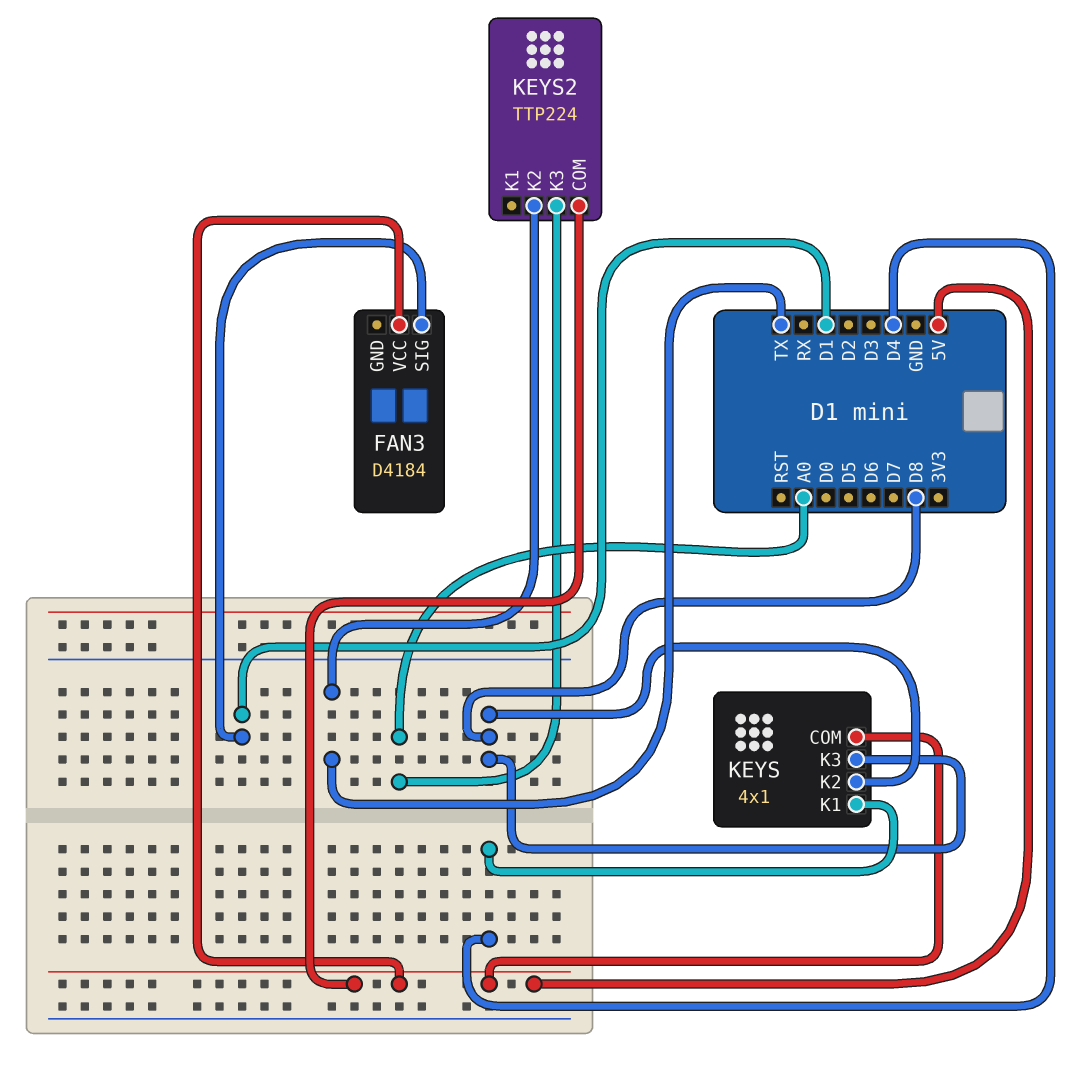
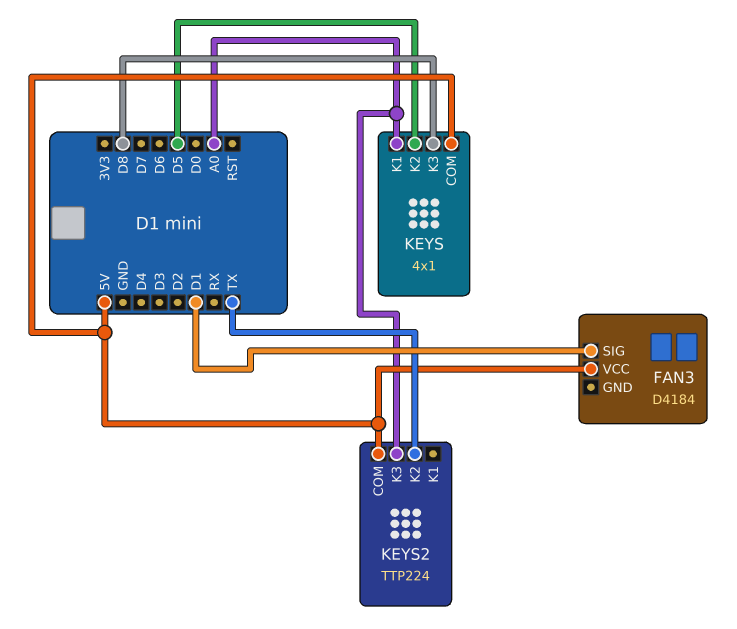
KEYS pin K1: D4 -> A0
KEYS pin K2: D8 -> D5

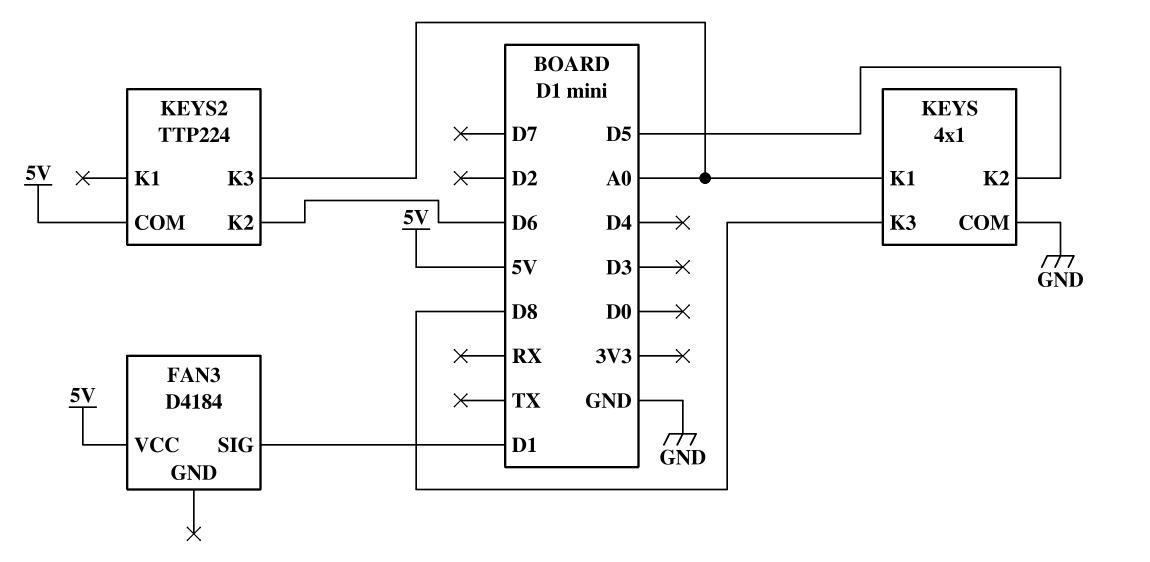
KEYS pin COM: 5V -> GND
KEYS2 pin K2: TX -> D6

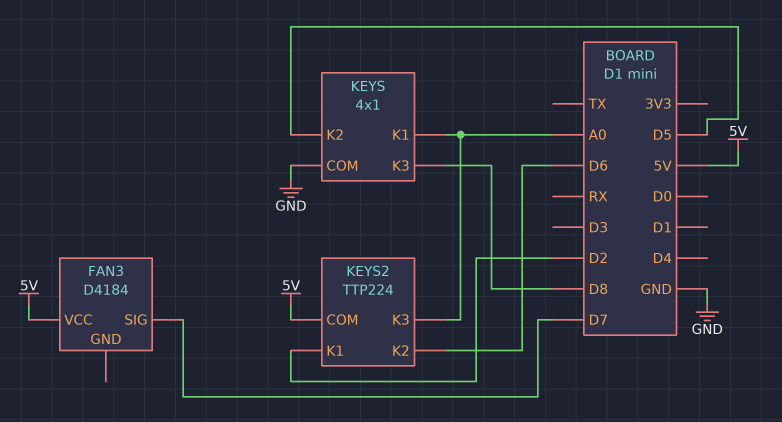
FAN3 pin SIG: D1 -> D7
KEYS2 pin K1: none -> D2

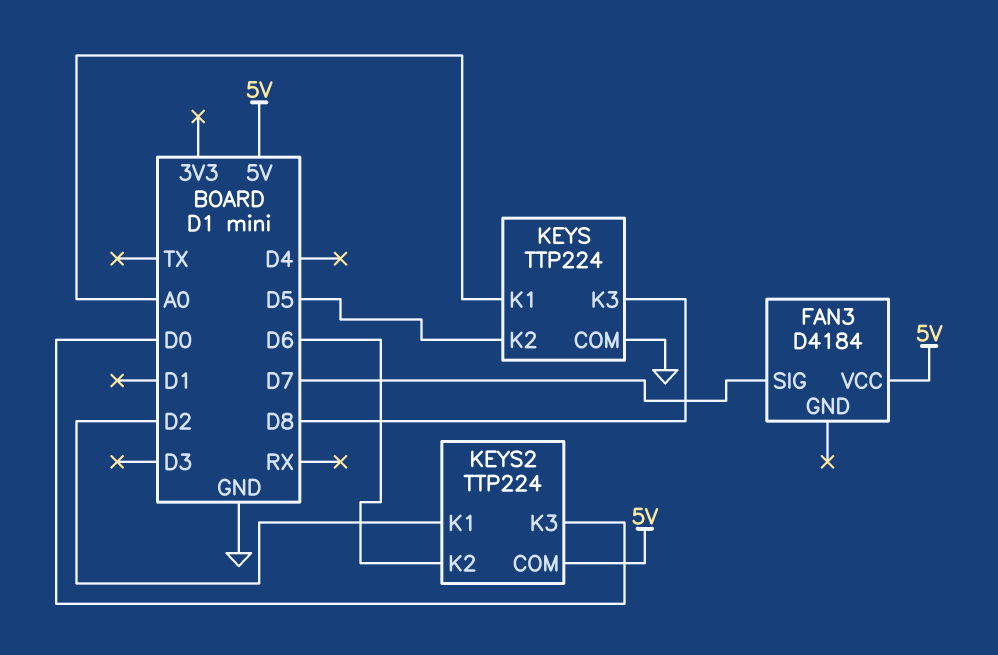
KEYS: 4x1 -> TTP224
KEYS2 pin K3: A0 -> D0

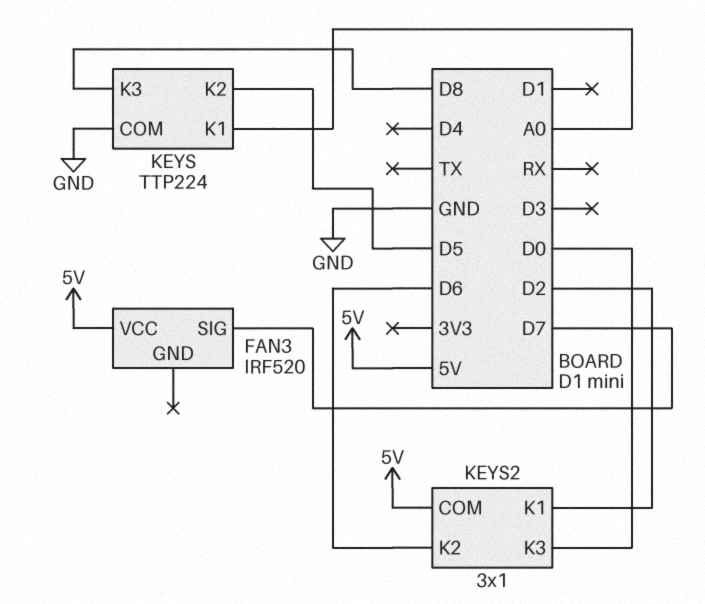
FAN3: D4184 -> IRF520
KEYS2: TTP224 -> 3x1

